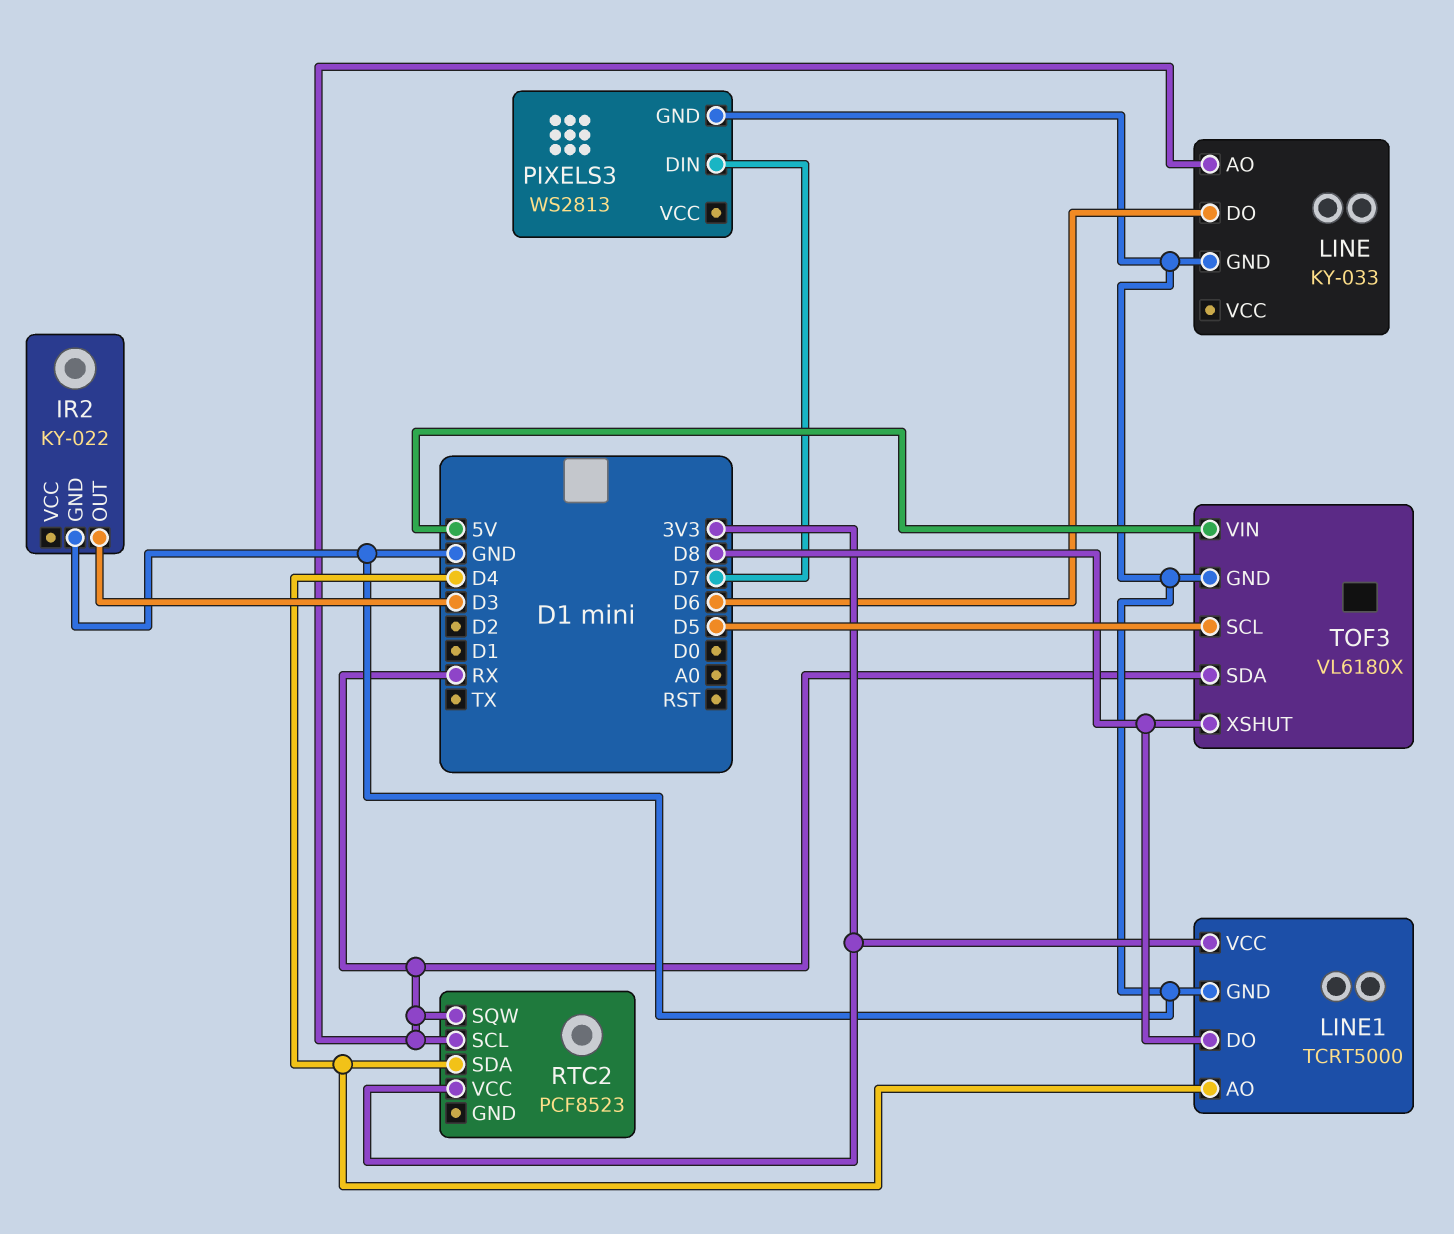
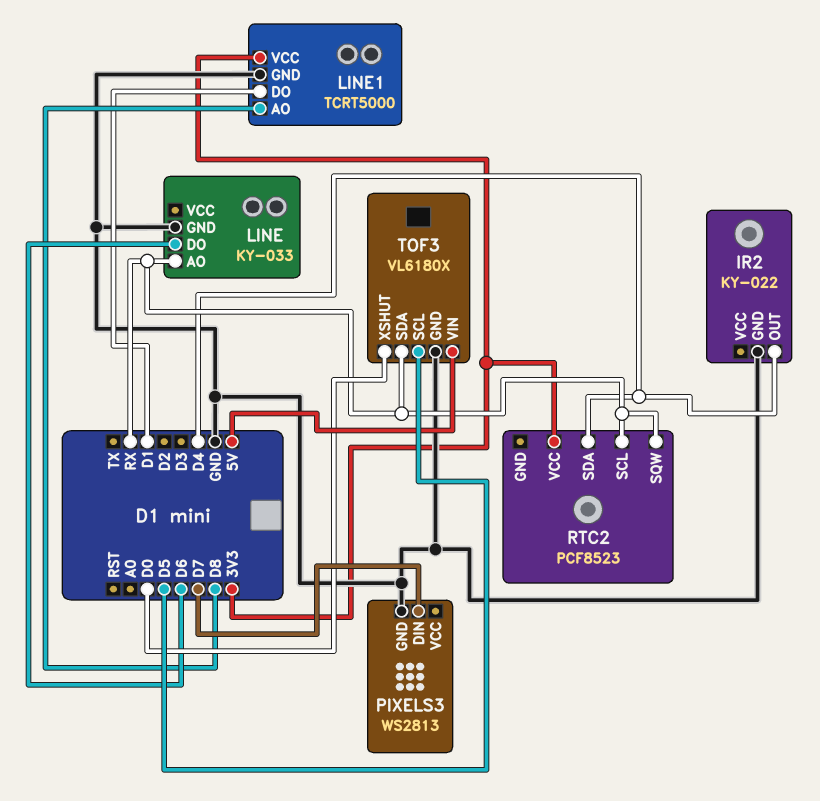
IR2 pin OUT: D3 -> D4
LINE1 pin AO: D4 -> D8
LINE1 pin DO: D8 -> D1
TOF3 pin XSHUT: D8 -> D0

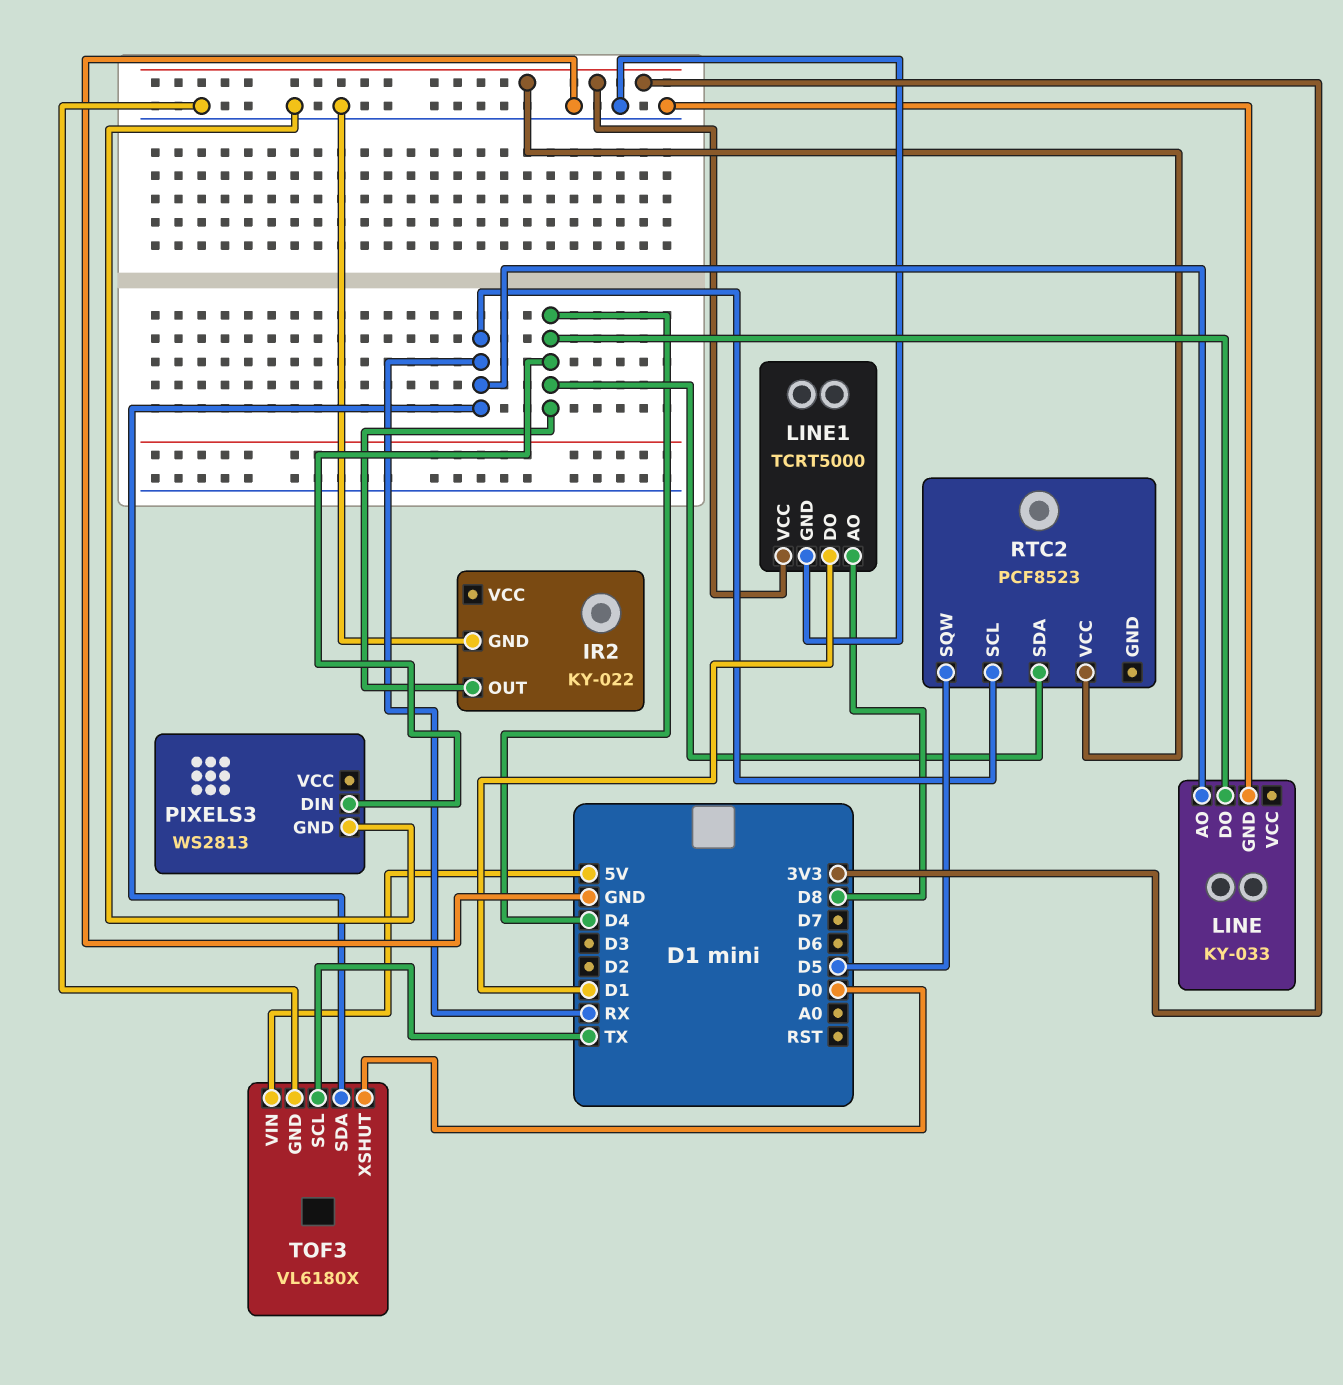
LINE pin DO: D6 -> D4
PIXELS3 pin DIN: D7 -> D4
RTC2 pin SQW: RX -> D5
TOF3 pin SCL: D5 -> TX

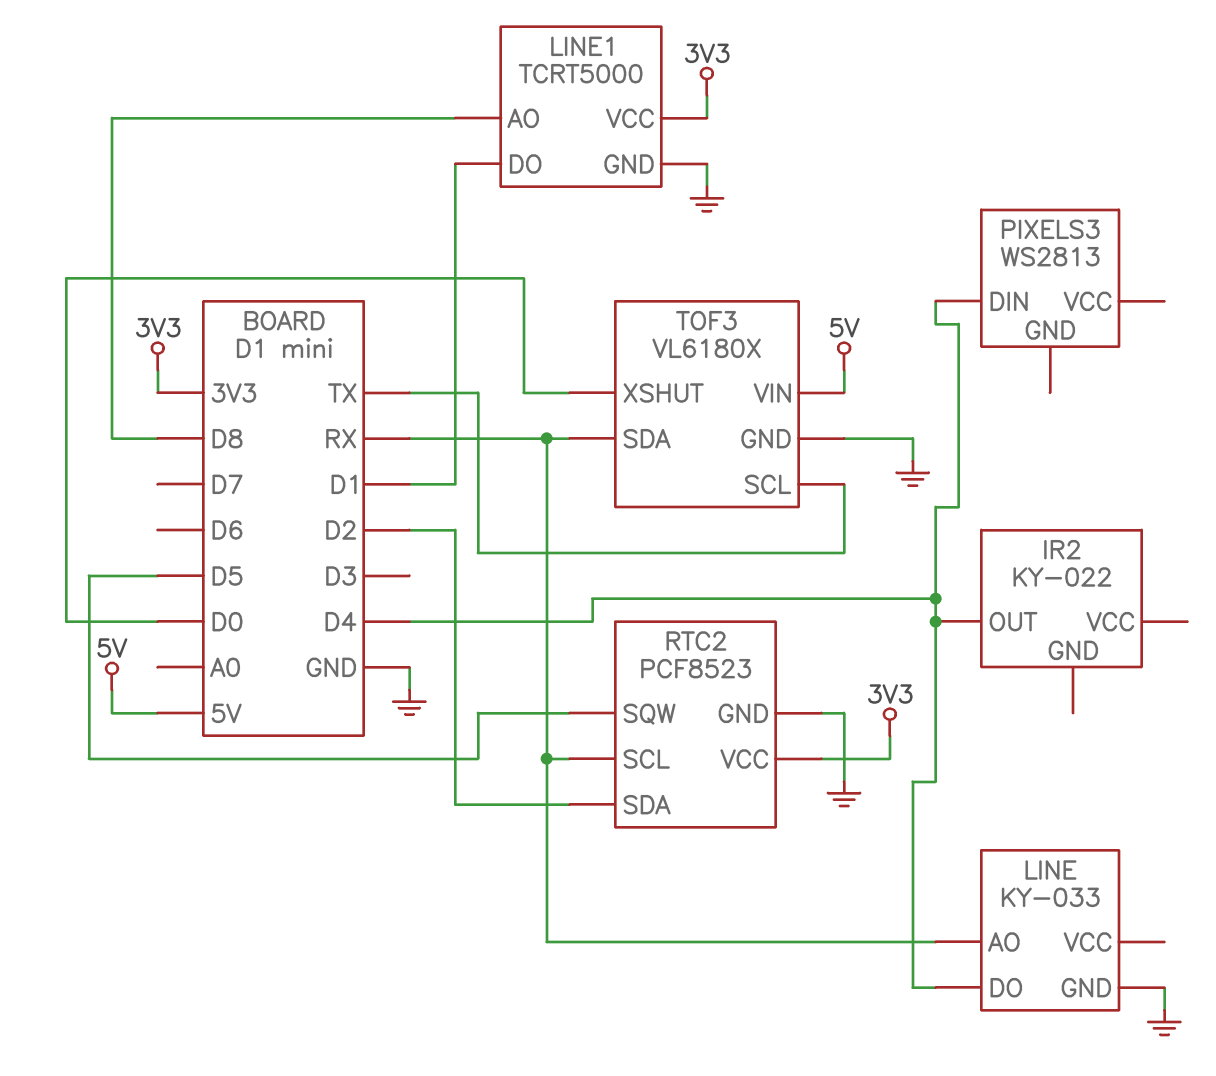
IR2 pin GND: GND -> none
PIXELS3 pin GND: GND -> none
RTC2 pin GND: none -> GND
RTC2 pin SDA: D4 -> D2

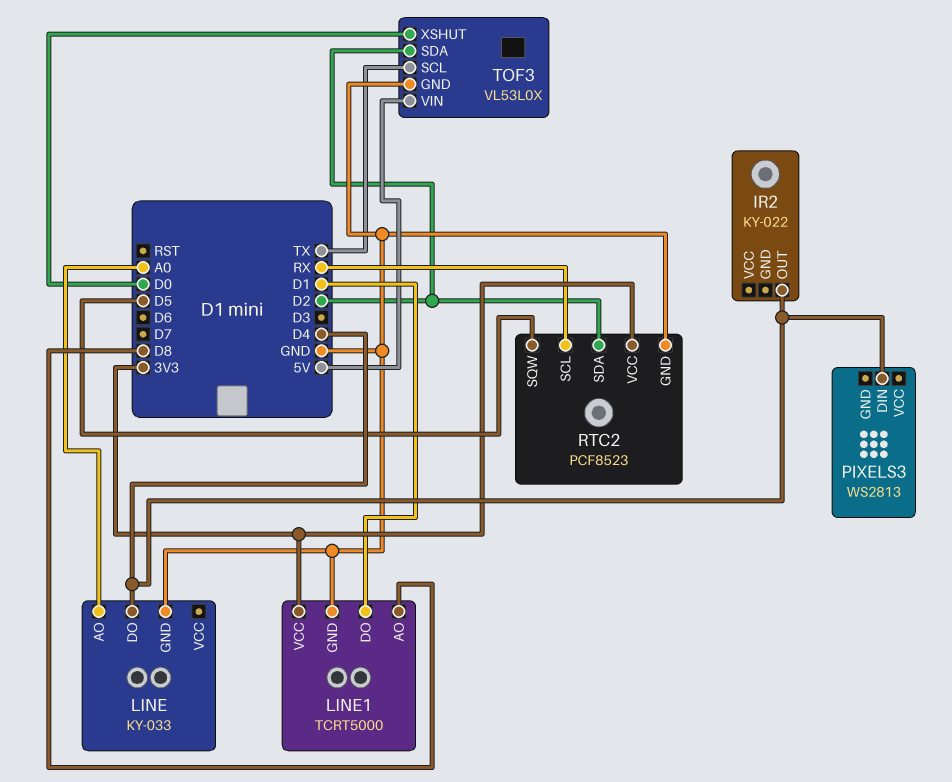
LINE pin AO: RX -> A0
TOF3: VL6180X -> VL53L0X
TOF3 pin SDA: RX -> D2

